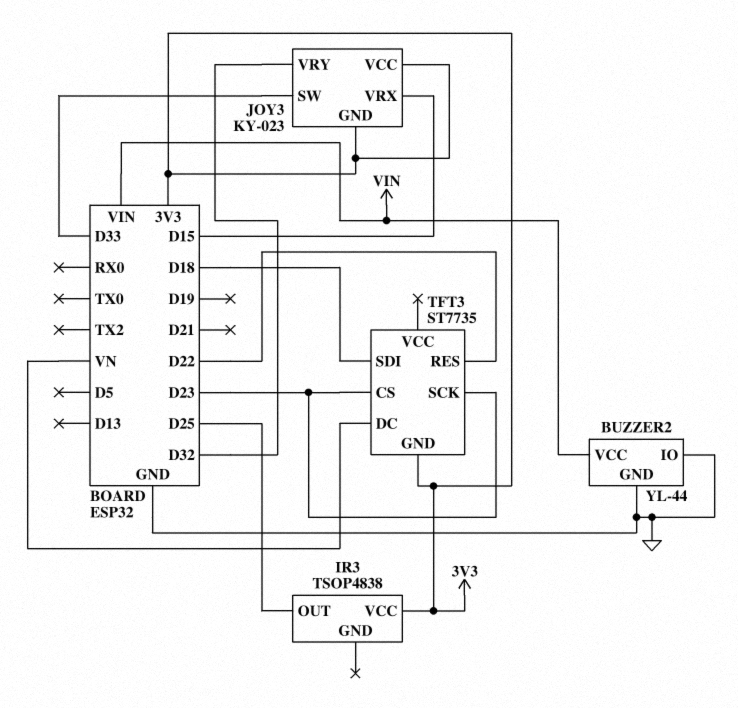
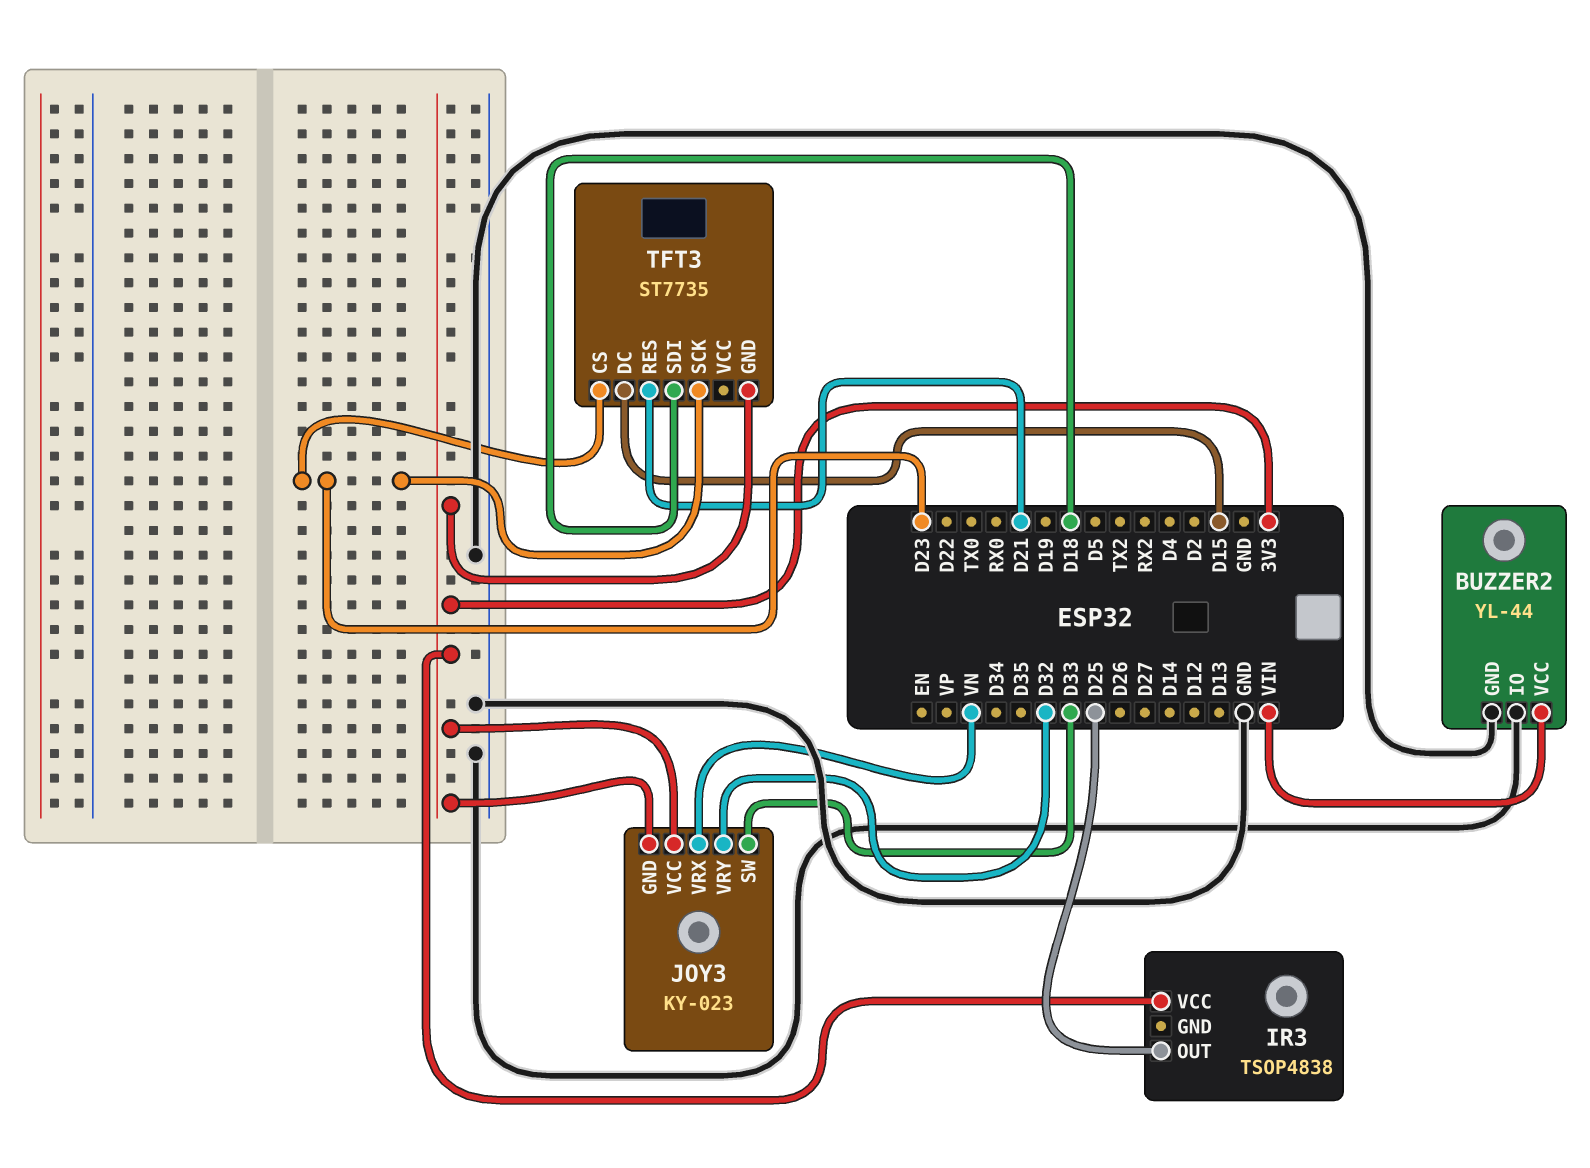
JOY3 pin VRX: D15 -> VN
TFT3 pin DC: VN -> D15
TFT3 pin RES: D22 -> D21

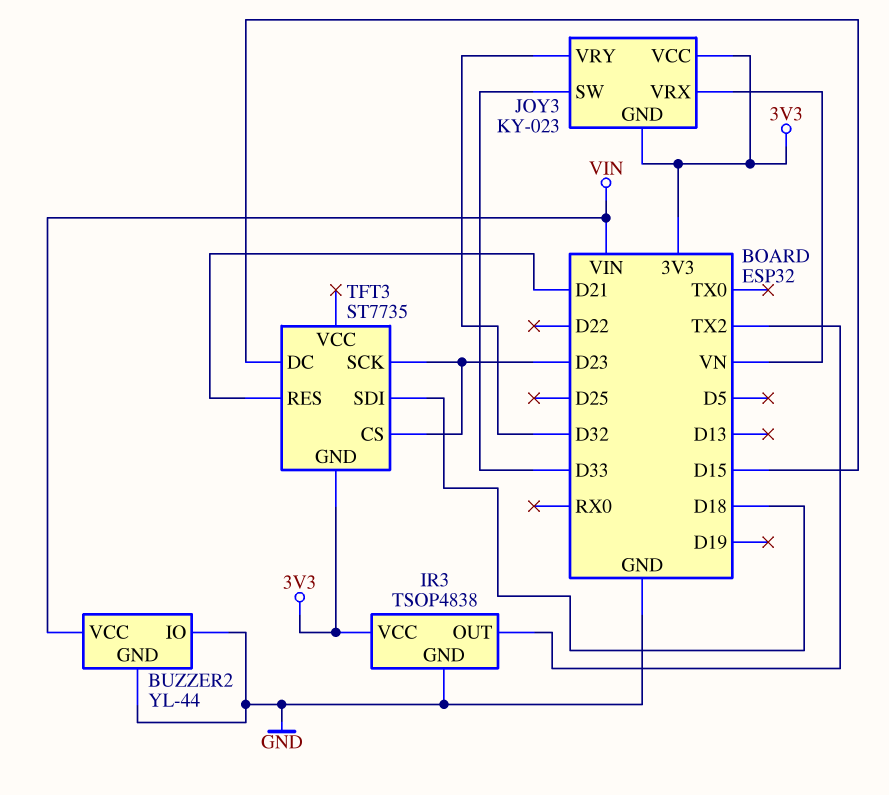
IR3 pin GND: none -> GND
IR3 pin OUT: D25 -> TX2

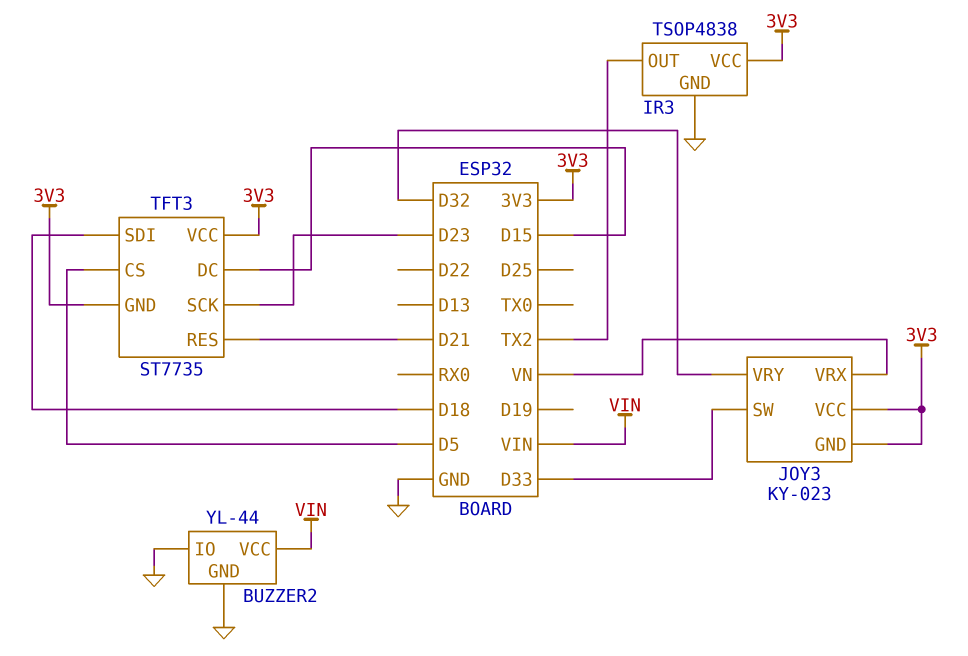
TFT3 pin CS: D23 -> D5
TFT3 pin VCC: none -> 3V3

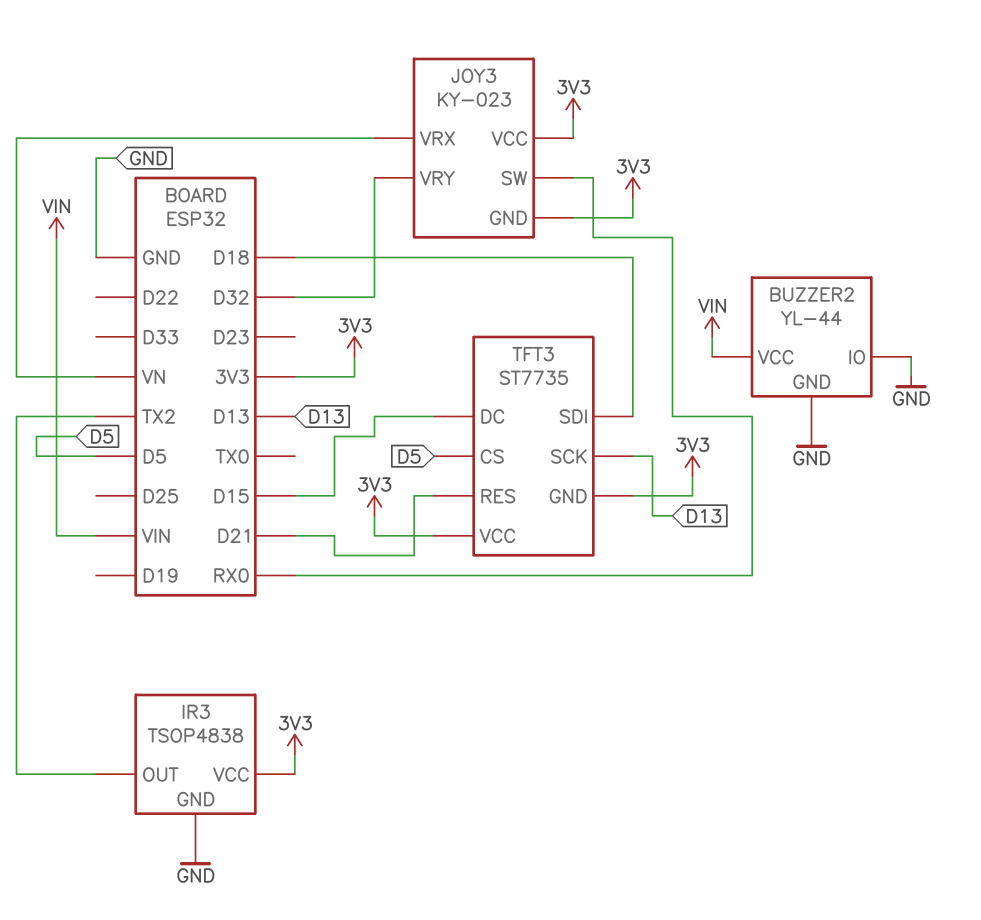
JOY3 pin SW: D33 -> RX0
TFT3 pin SCK: D23 -> D13

